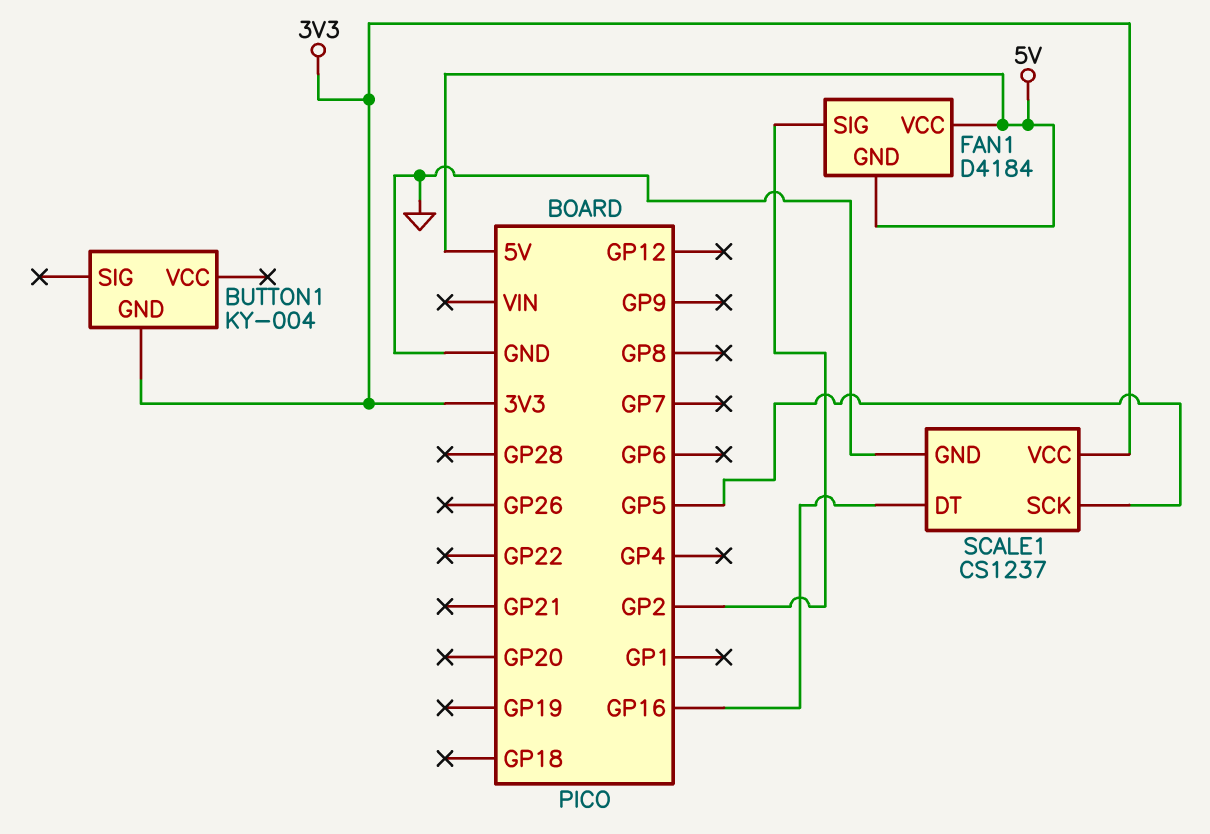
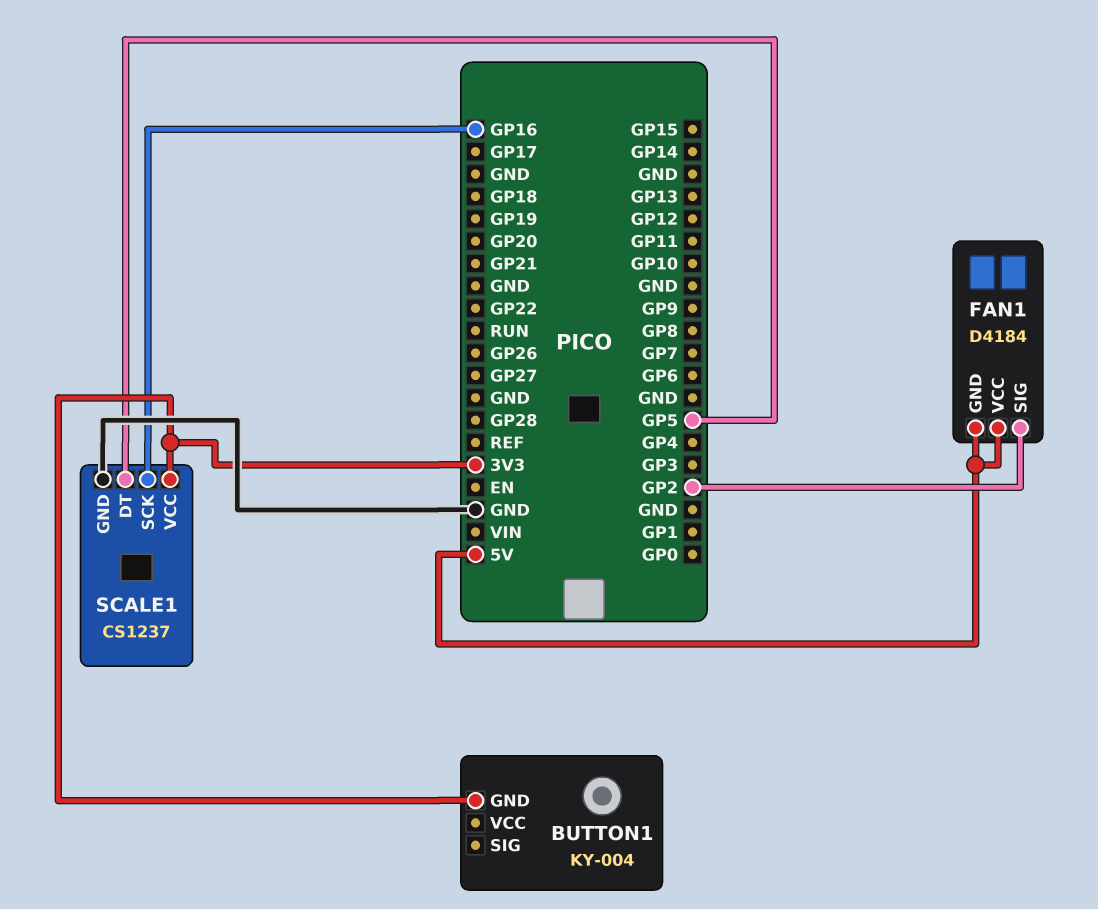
SCALE1 pin DT: GP16 -> GP5
SCALE1 pin SCK: GP5 -> GP16

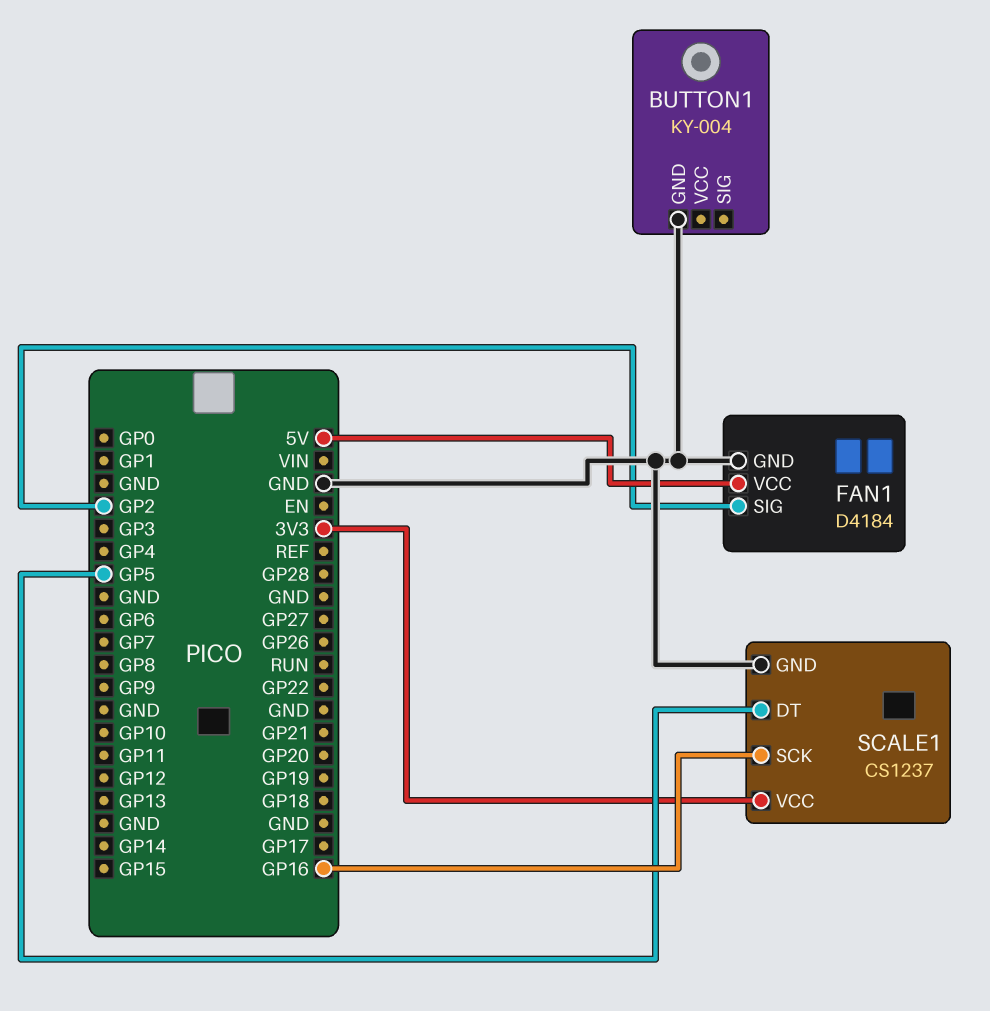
BUTTON1 pin GND: 3V3 -> GND
FAN1 pin GND: 5V -> GND

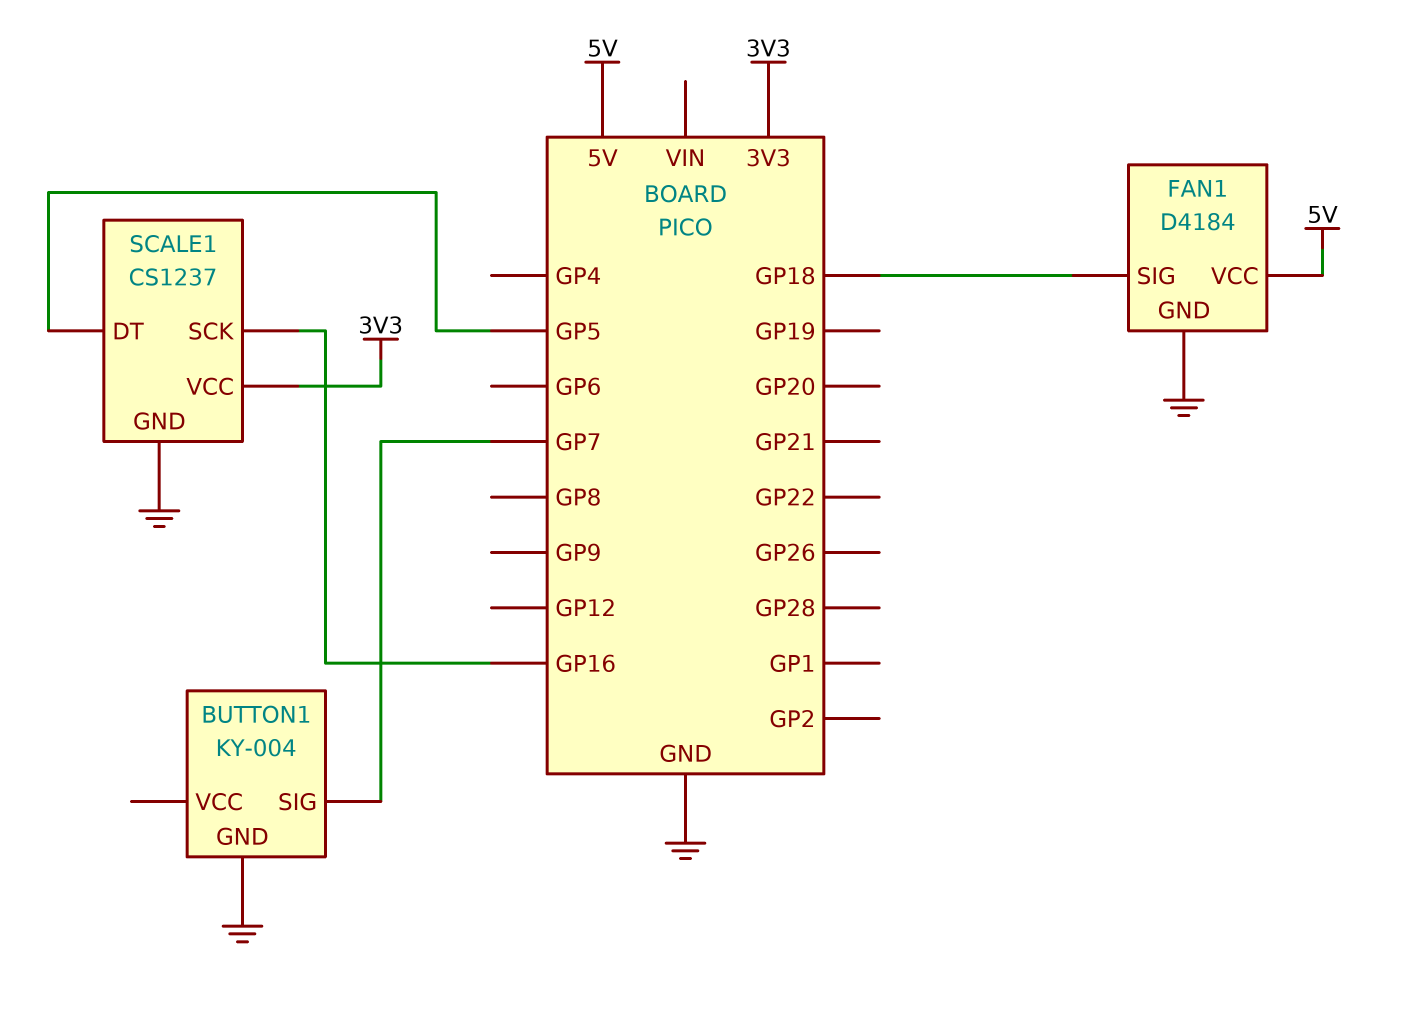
BUTTON1 pin SIG: none -> GP7
FAN1 pin SIG: GP2 -> GP18

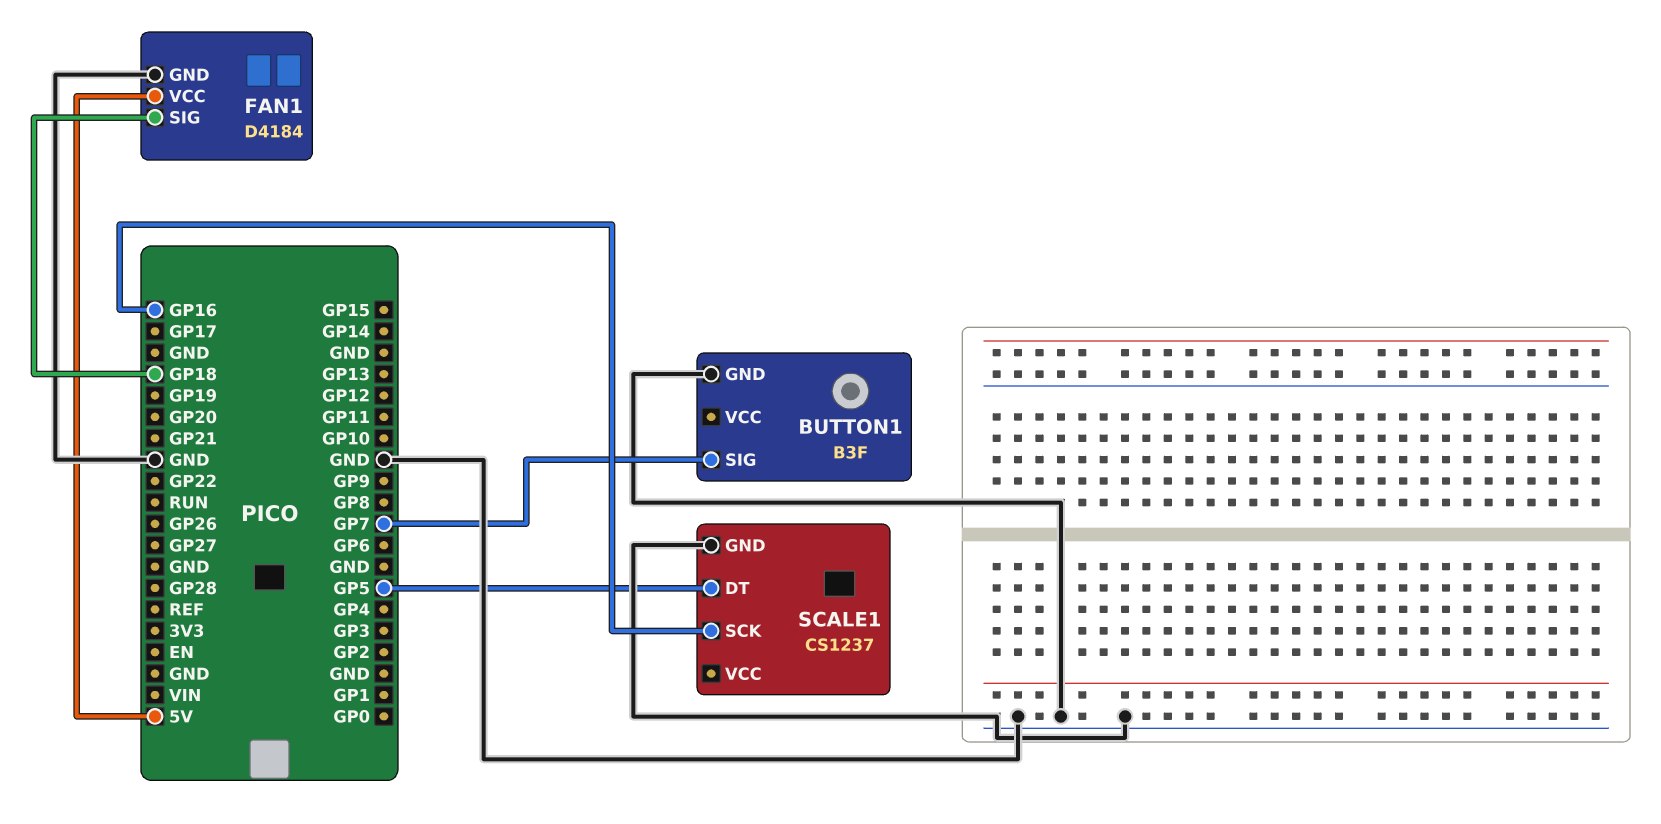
BUTTON1: KY-004 -> B3F
SCALE1 pin VCC: 3V3 -> none

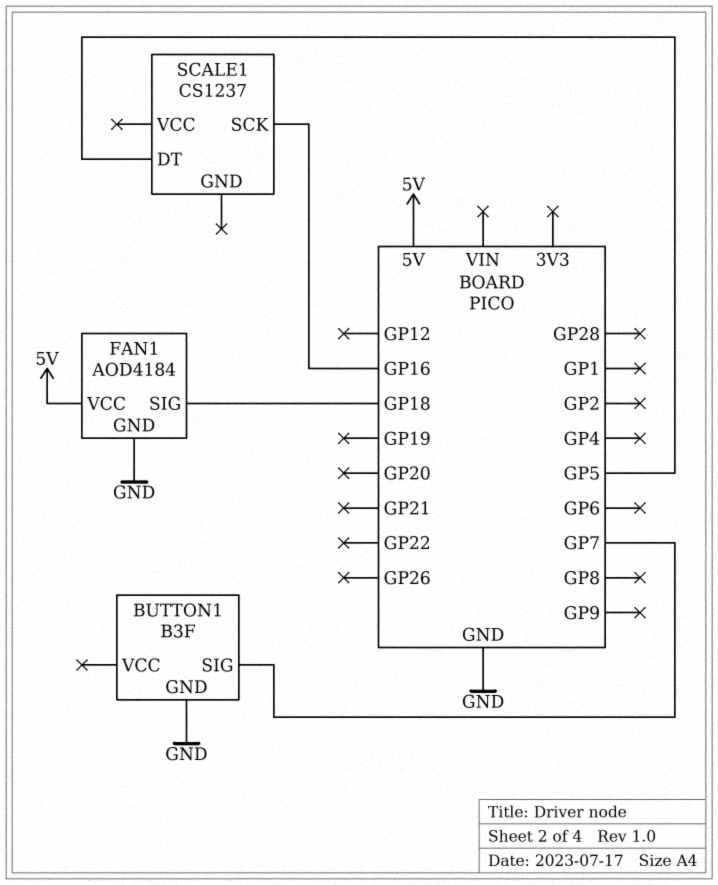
FAN1: D4184 -> AOD4184
SCALE1 pin GND: GND -> none

